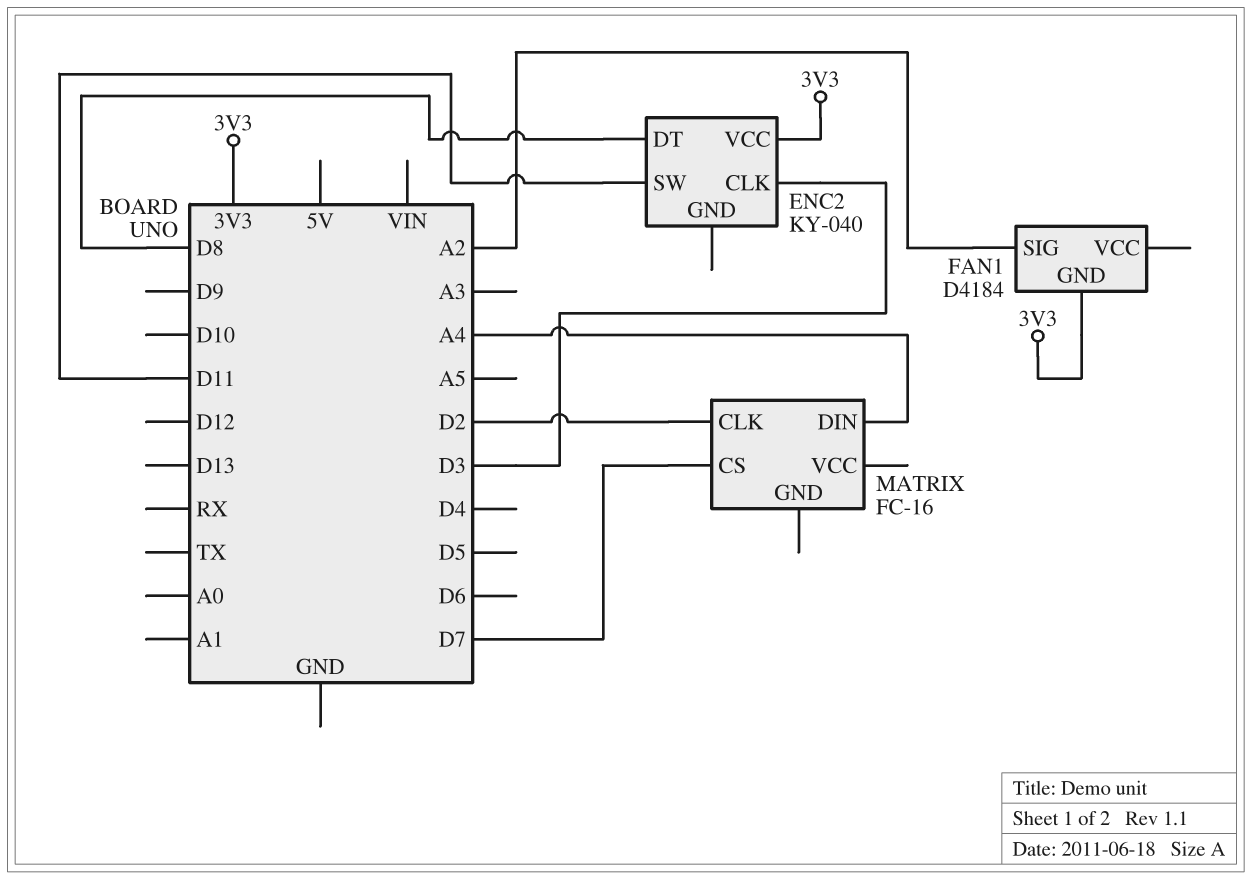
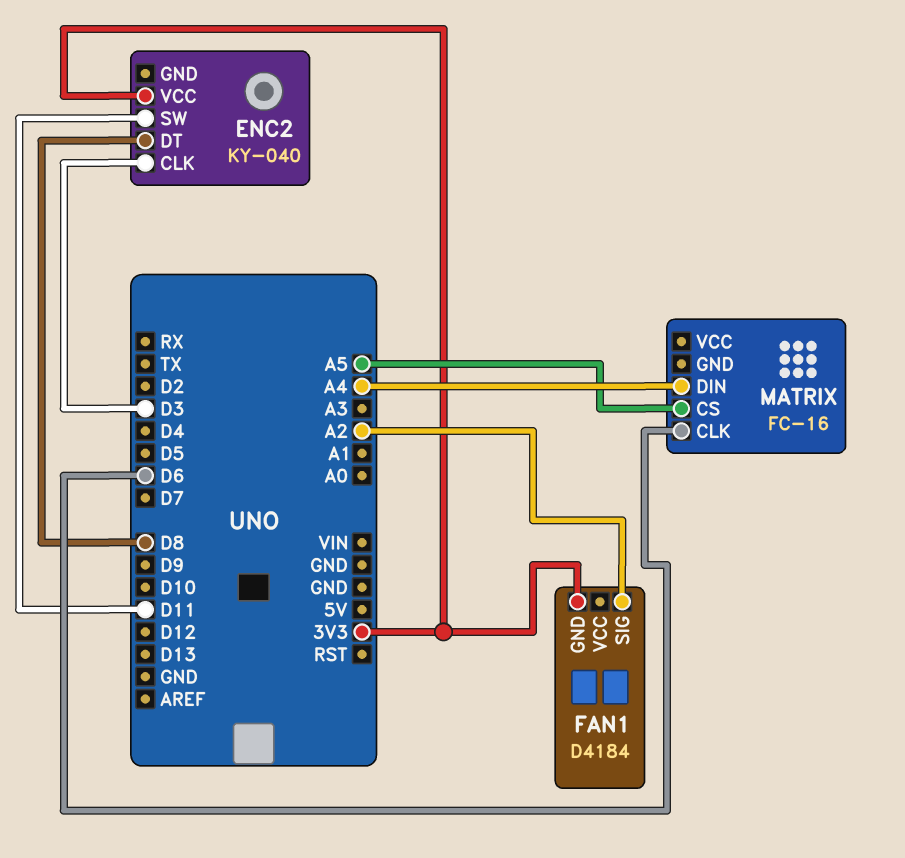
MATRIX pin CLK: D2 -> D6
MATRIX pin CS: D7 -> A5

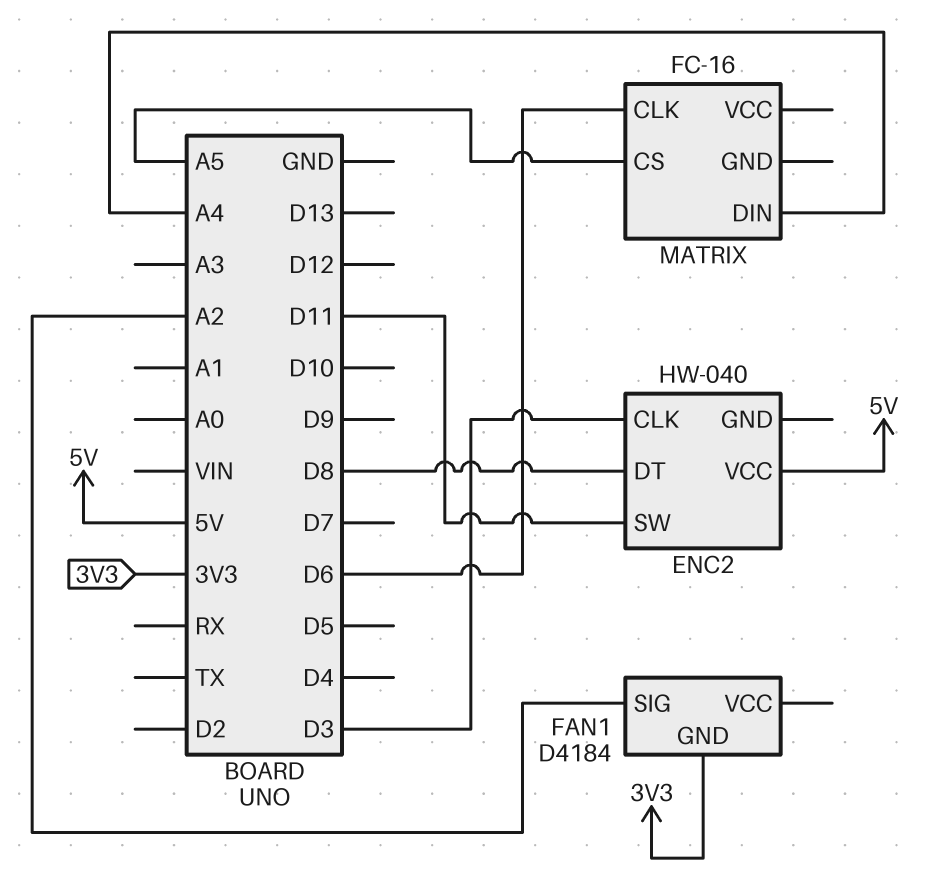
ENC2: KY-040 -> HW-040
ENC2 pin VCC: 3V3 -> 5V

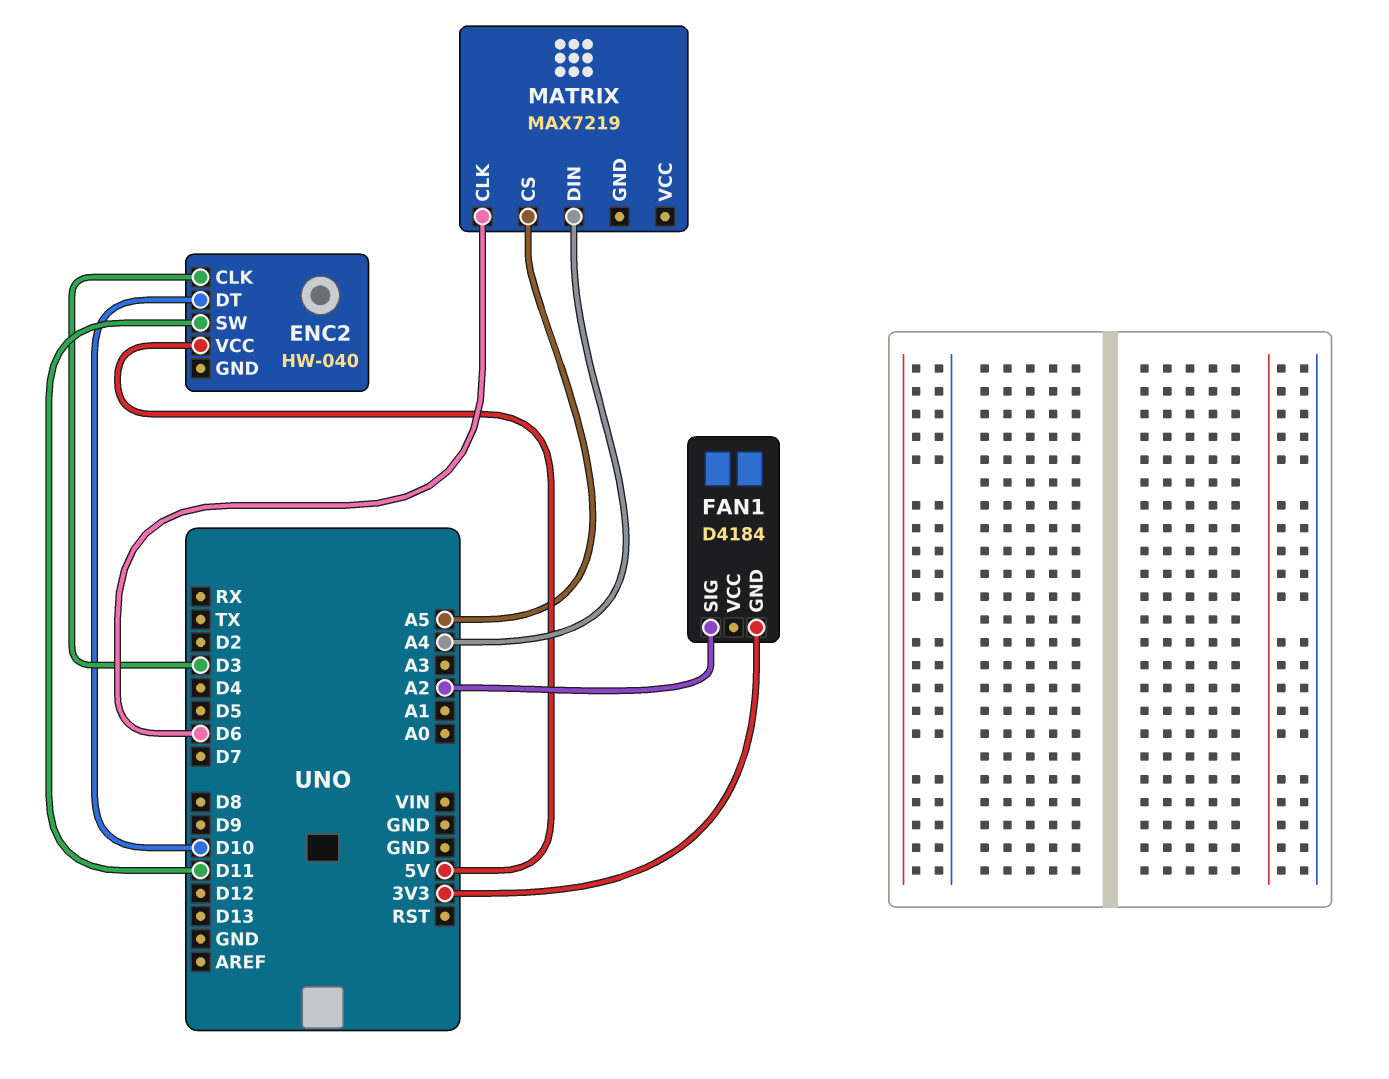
ENC2 pin DT: D8 -> D10
MATRIX: FC-16 -> MAX7219

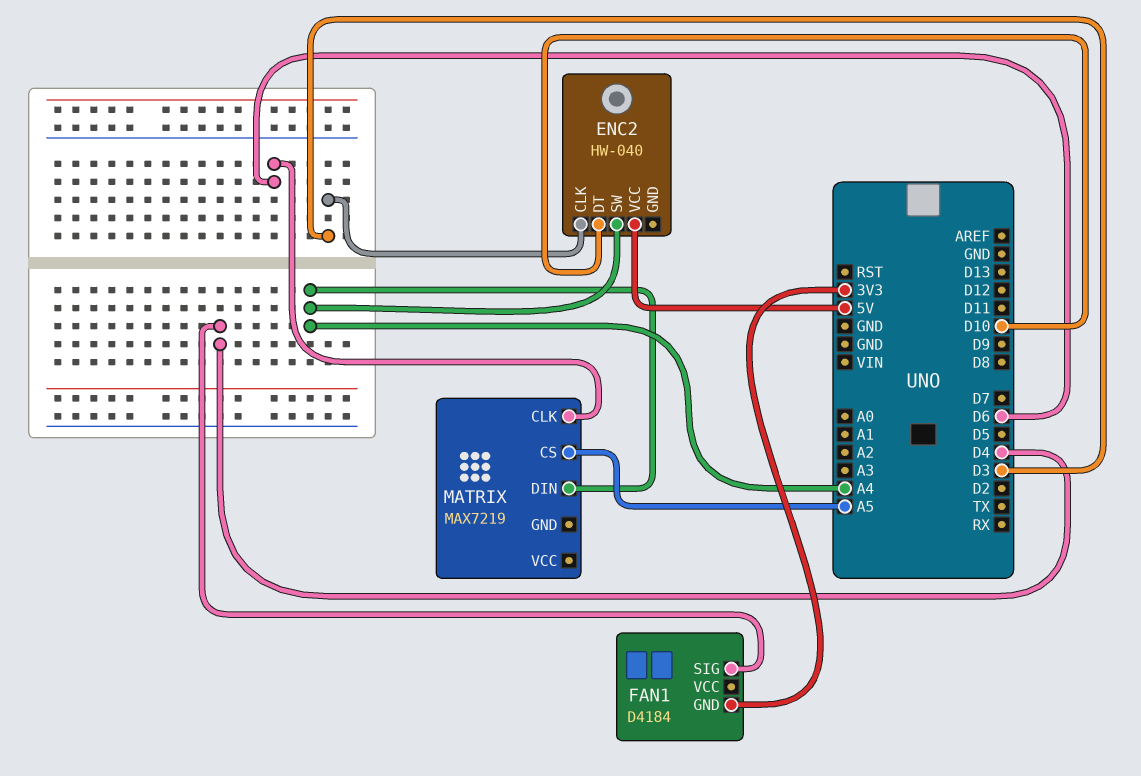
ENC2 pin SW: D11 -> A4
FAN1 pin SIG: A2 -> D4

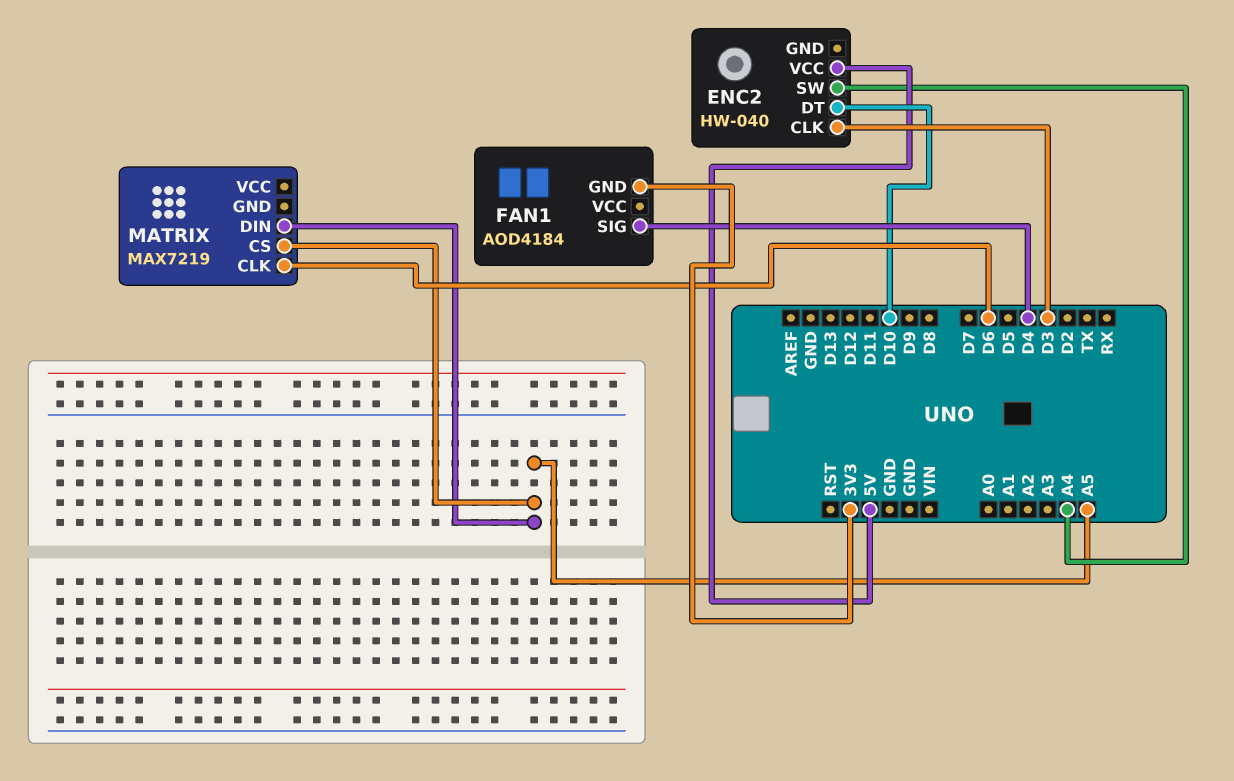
FAN1: D4184 -> AOD4184
MATRIX pin DIN: A4 -> A5

